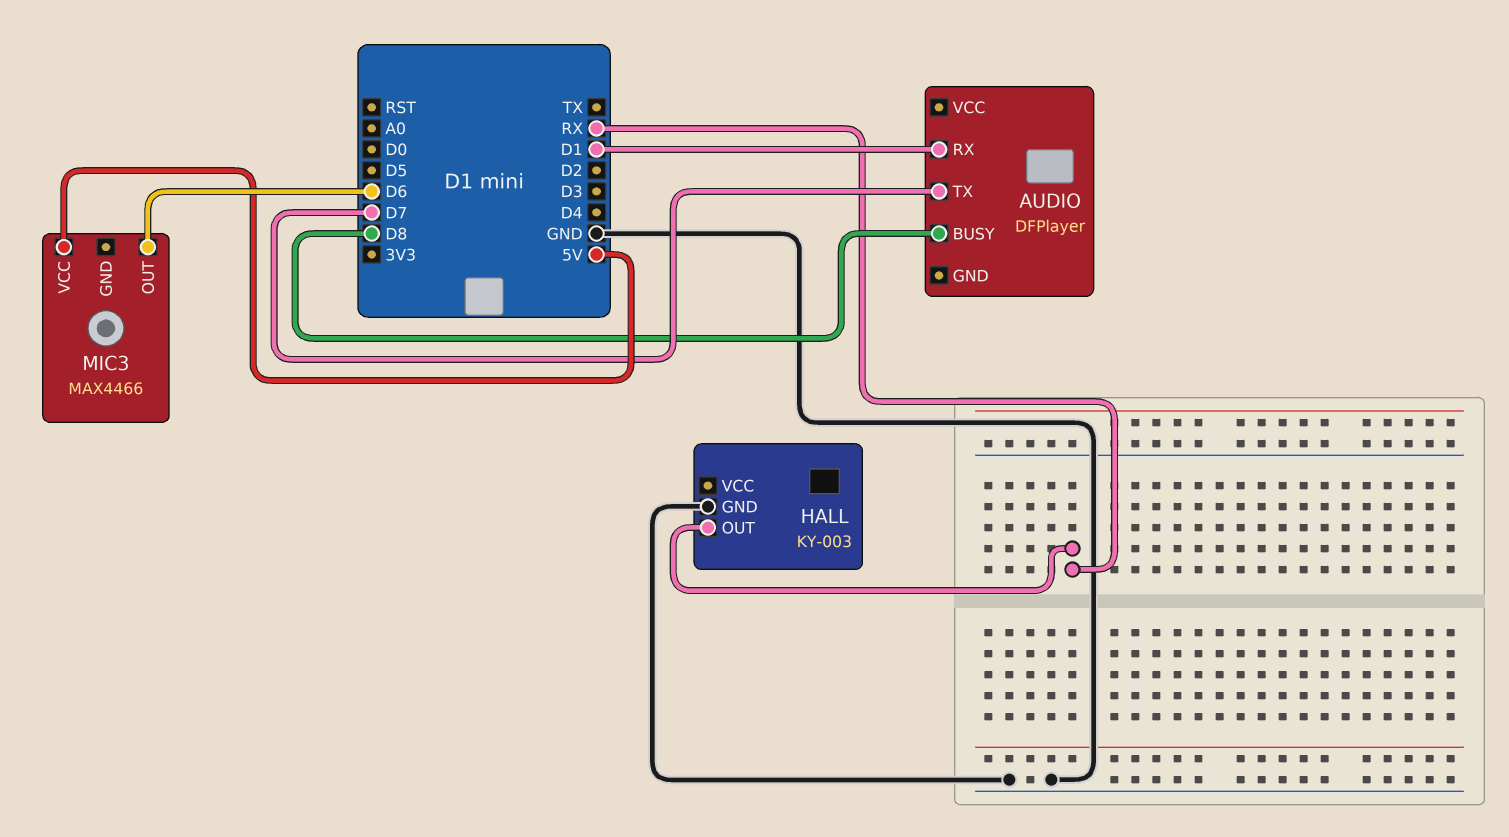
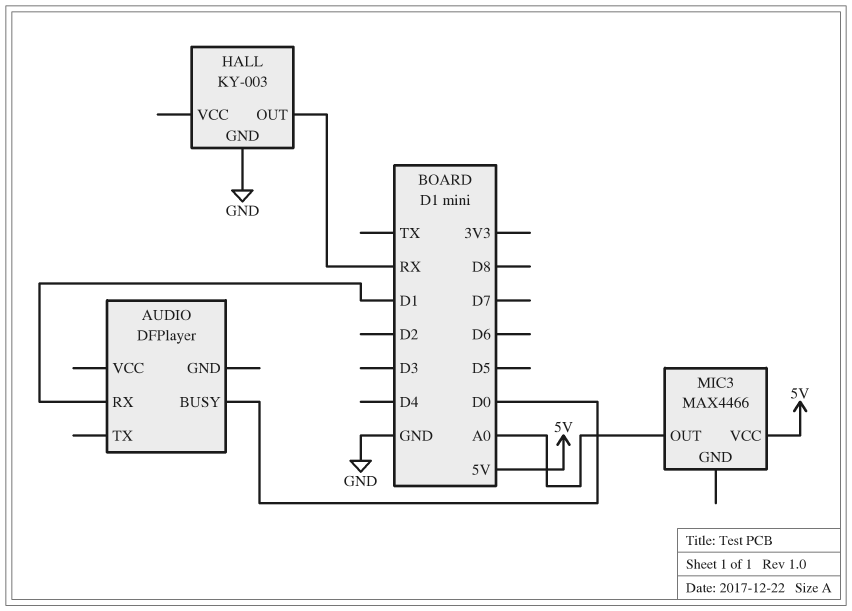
AUDIO pin BUSY: D8 -> D0
AUDIO pin TX: D7 -> none
MIC3 pin OUT: D6 -> A0

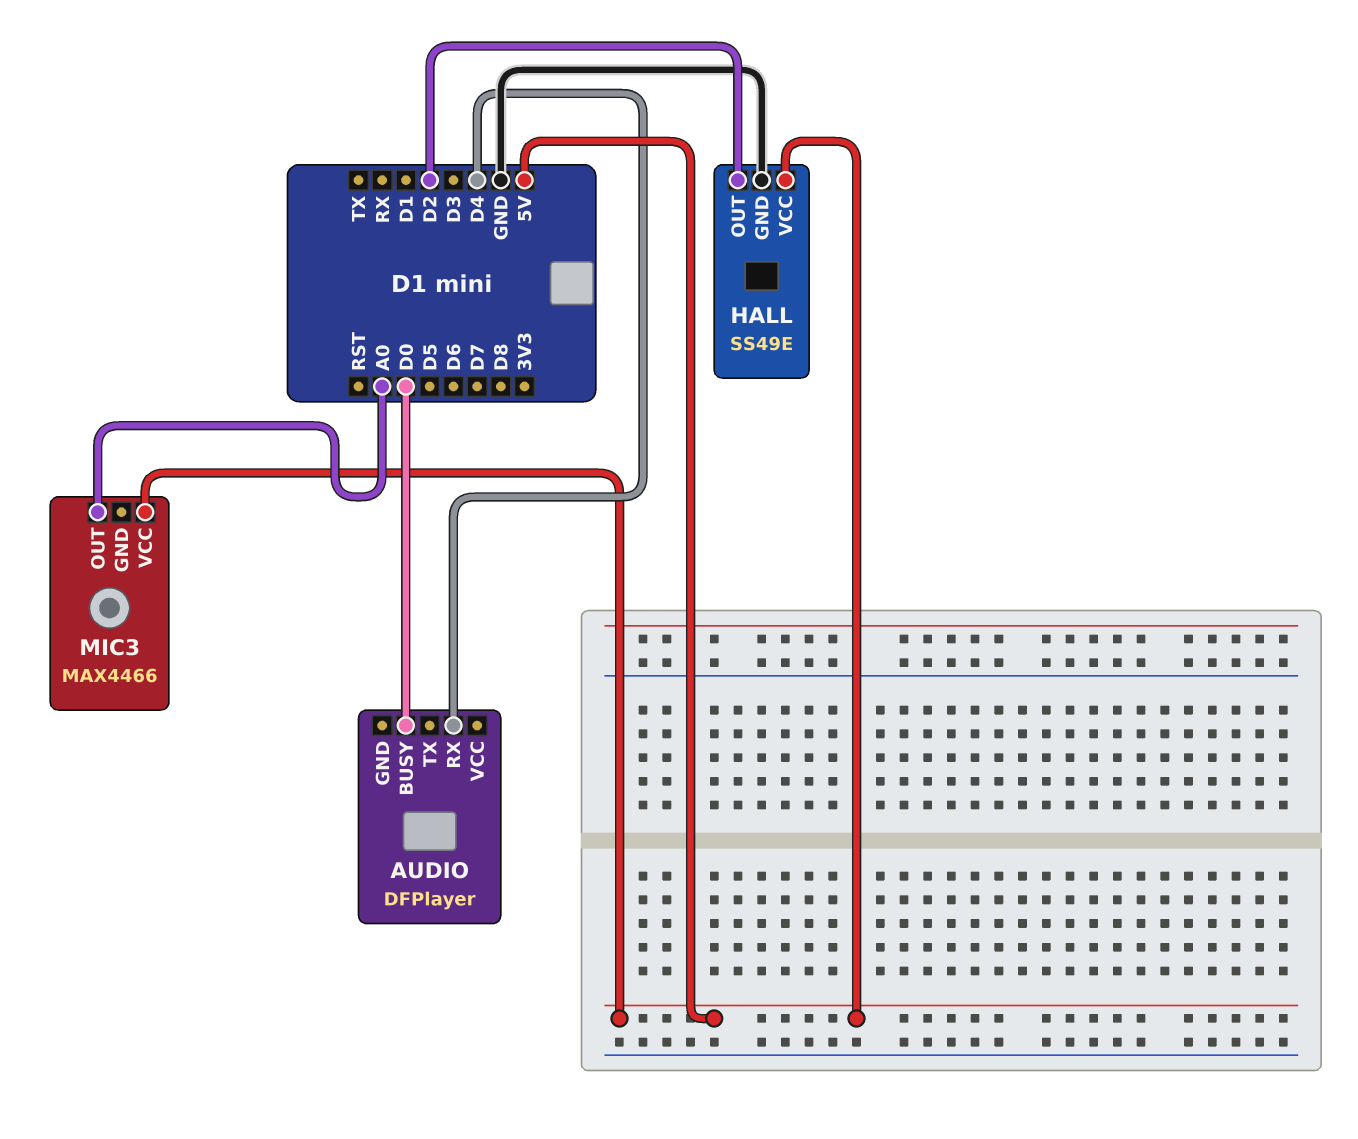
AUDIO pin RX: D1 -> D4
HALL: KY-003 -> SS49E
HALL pin OUT: RX -> D2
HALL pin VCC: none -> 5V

